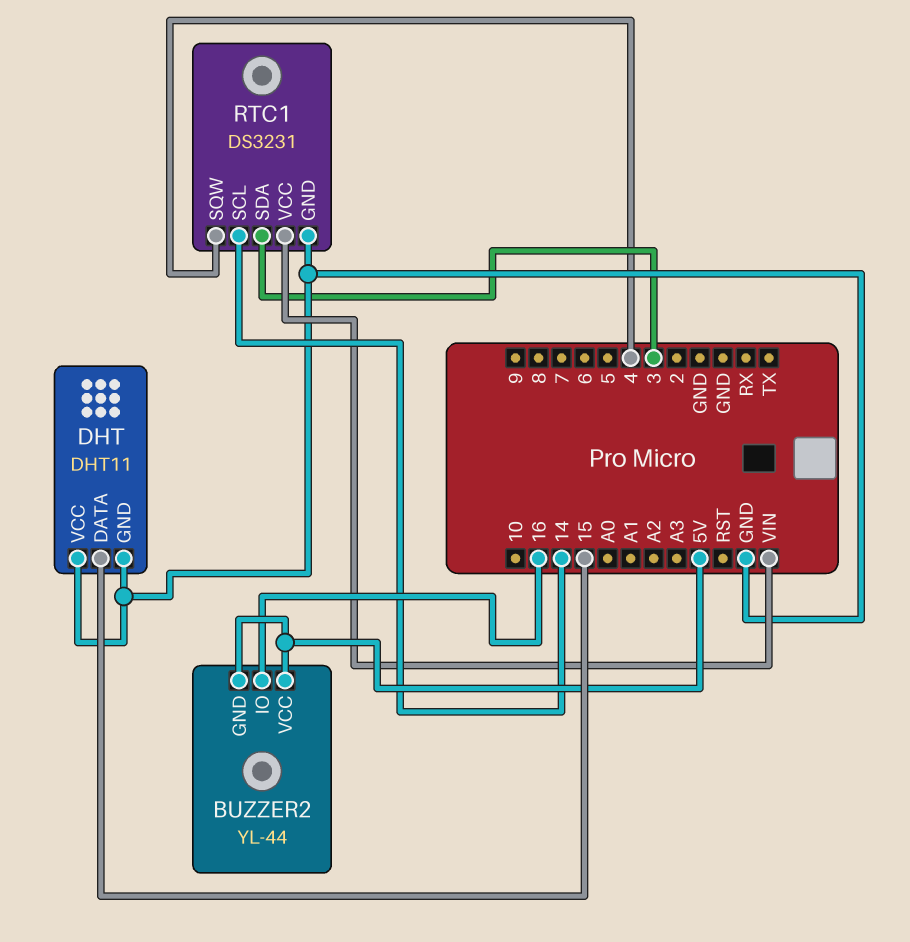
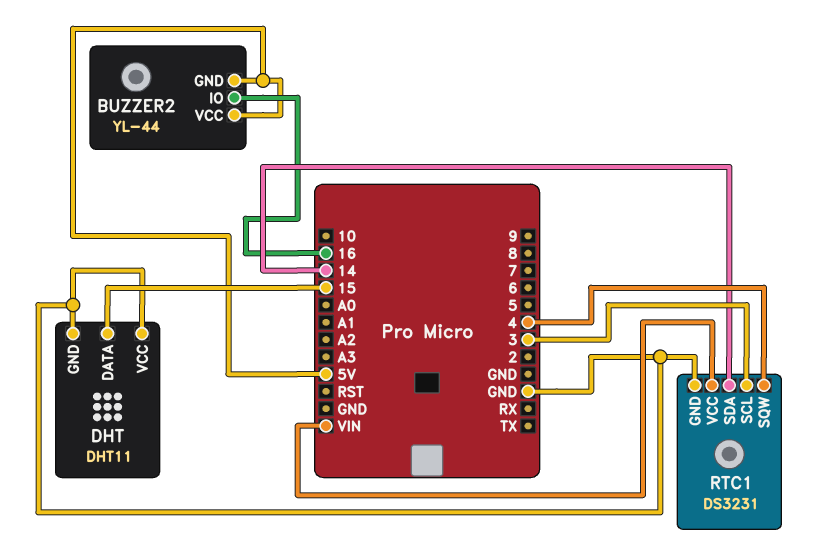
RTC1 pin SCL: 14 -> 3
RTC1 pin SDA: 3 -> 14

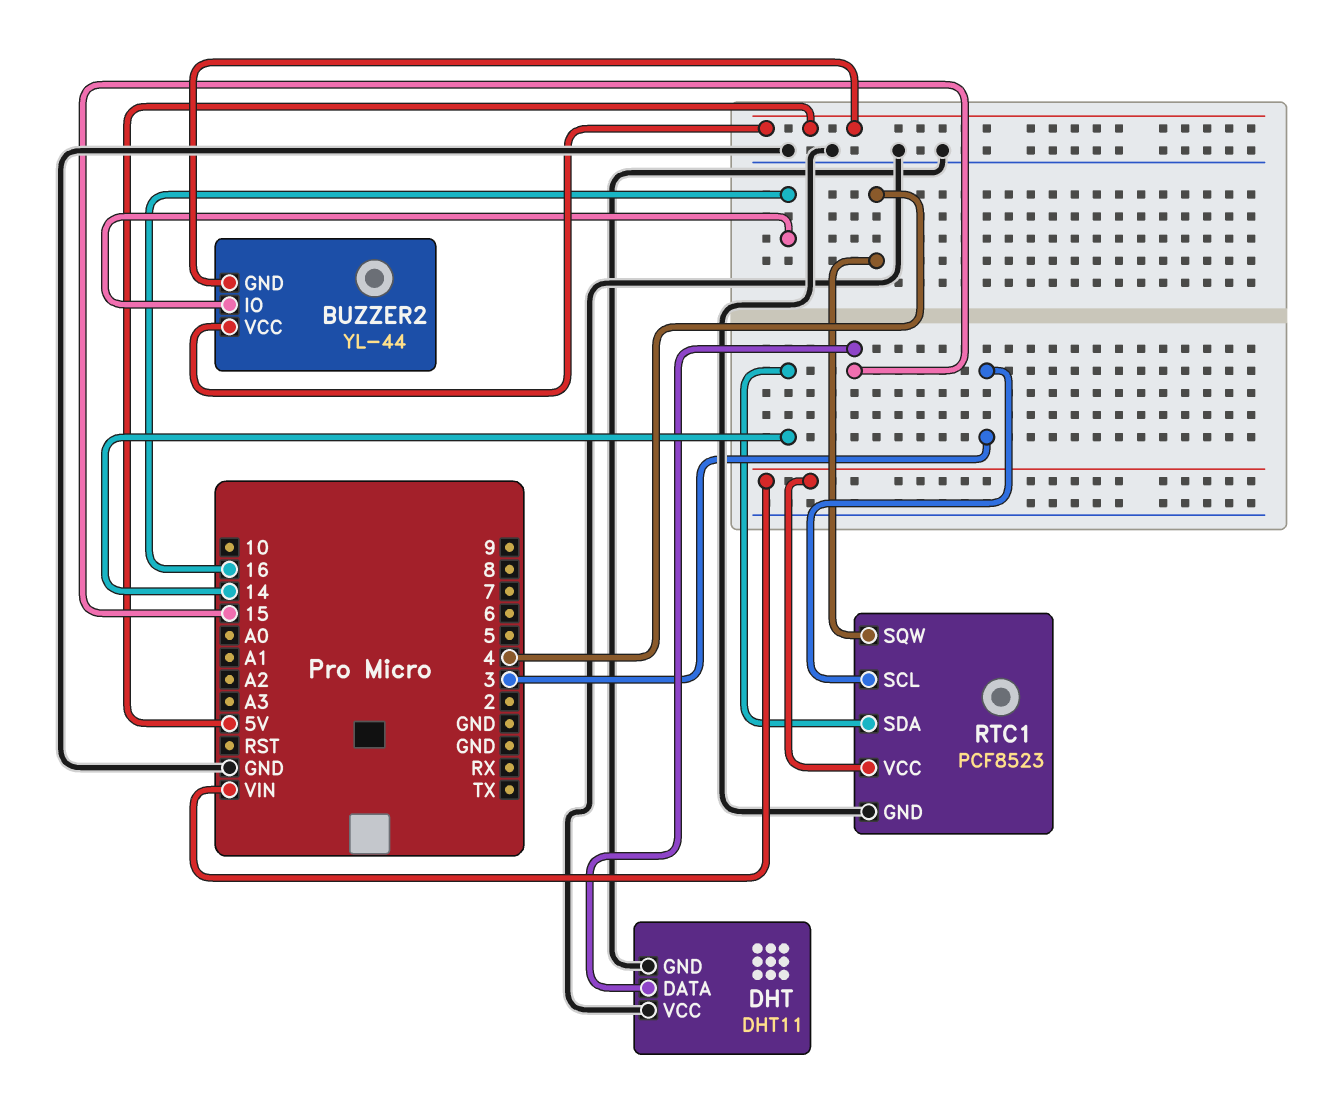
RTC1: DS3231 -> PCF8523

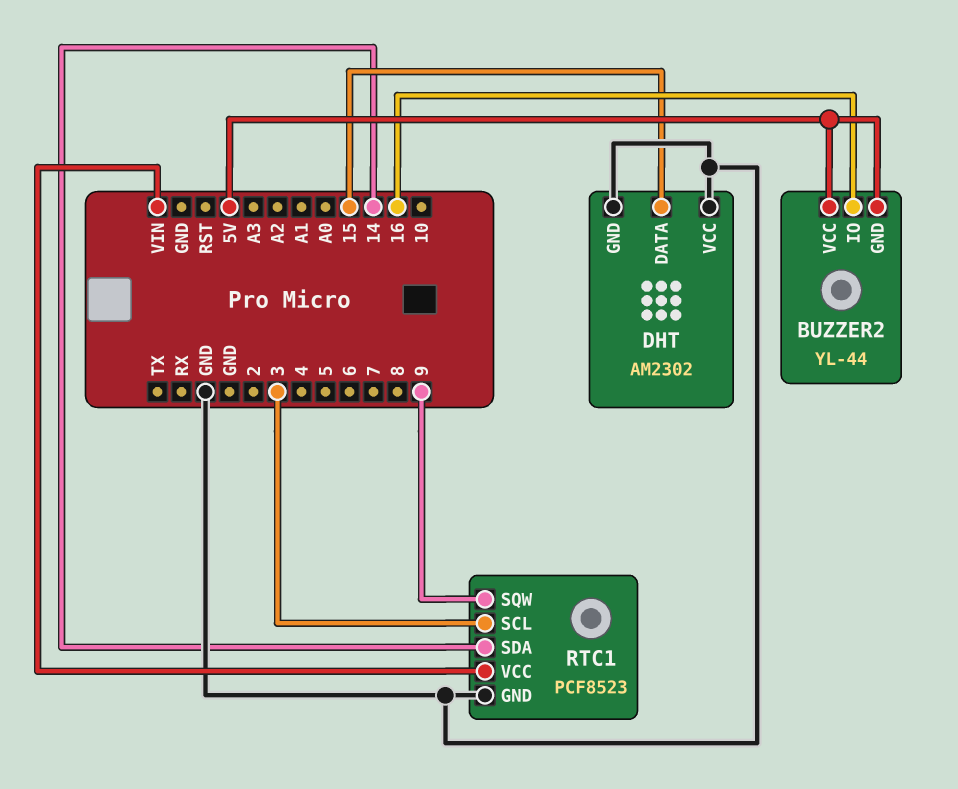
DHT: DHT11 -> AM2302
RTC1 pin SQW: 4 -> 9

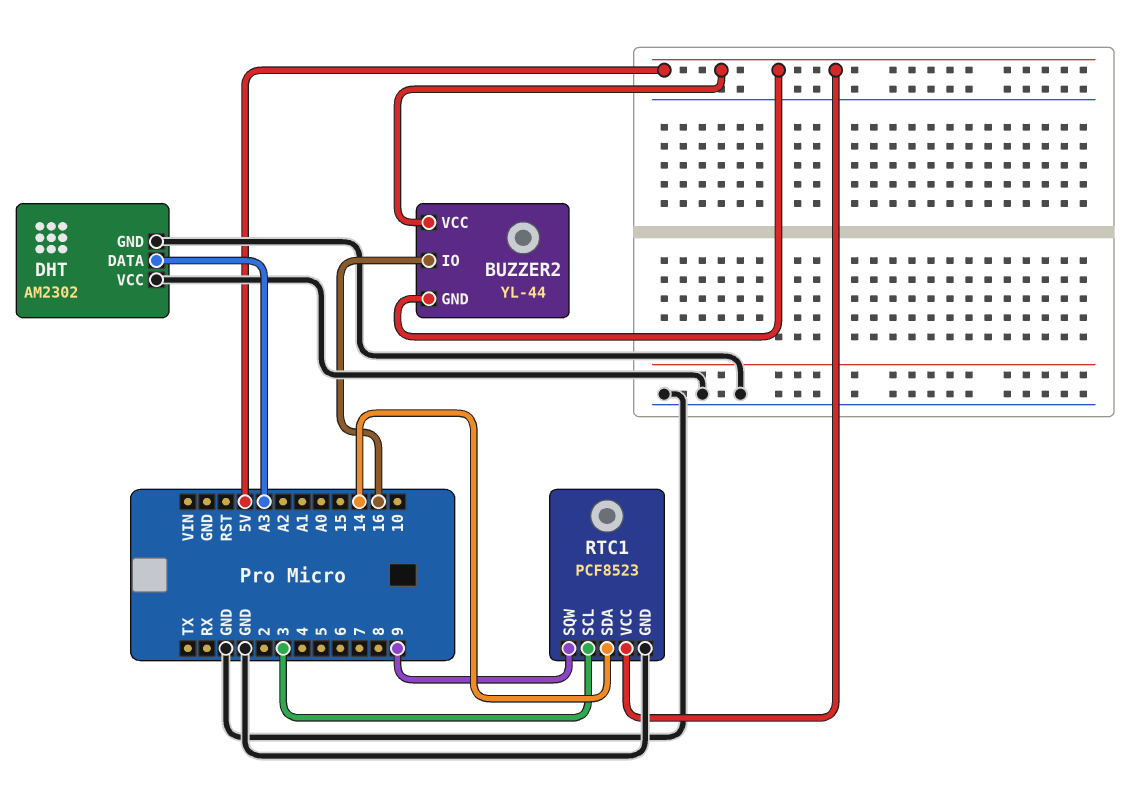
DHT pin DATA: 15 -> A3
RTC1 pin VCC: VIN -> 5V

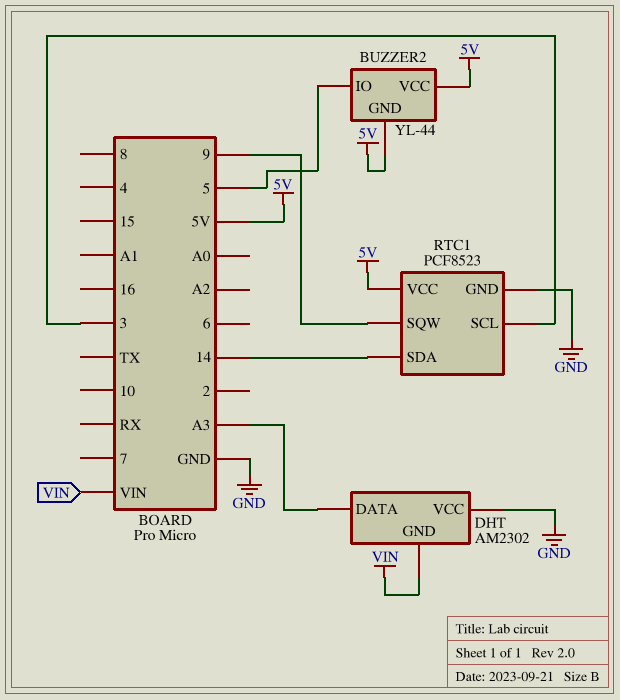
BUZZER2 pin IO: 16 -> 5
DHT pin GND: GND -> VIN

